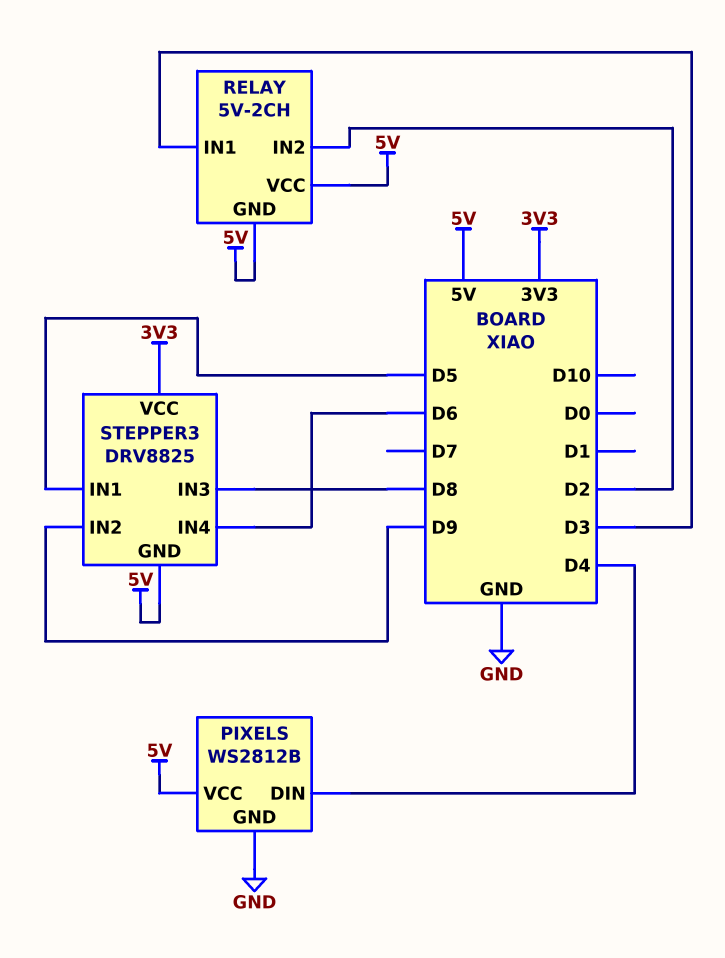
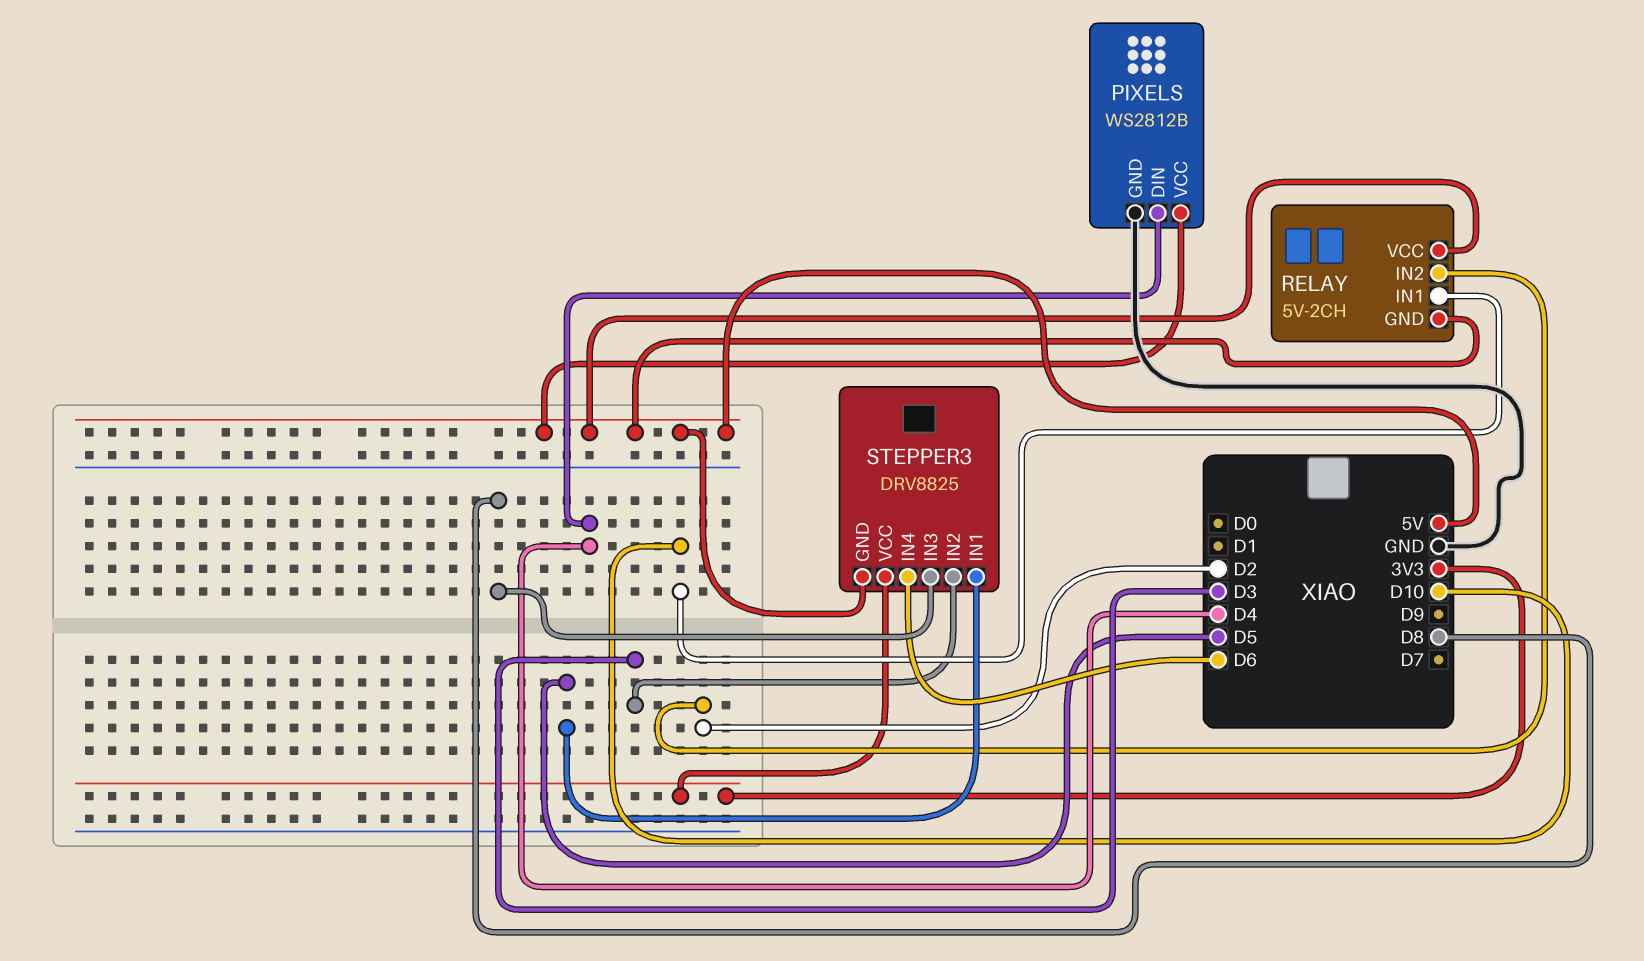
RELAY pin IN1: D3 -> D10
STEPPER3 pin IN2: D9 -> D3

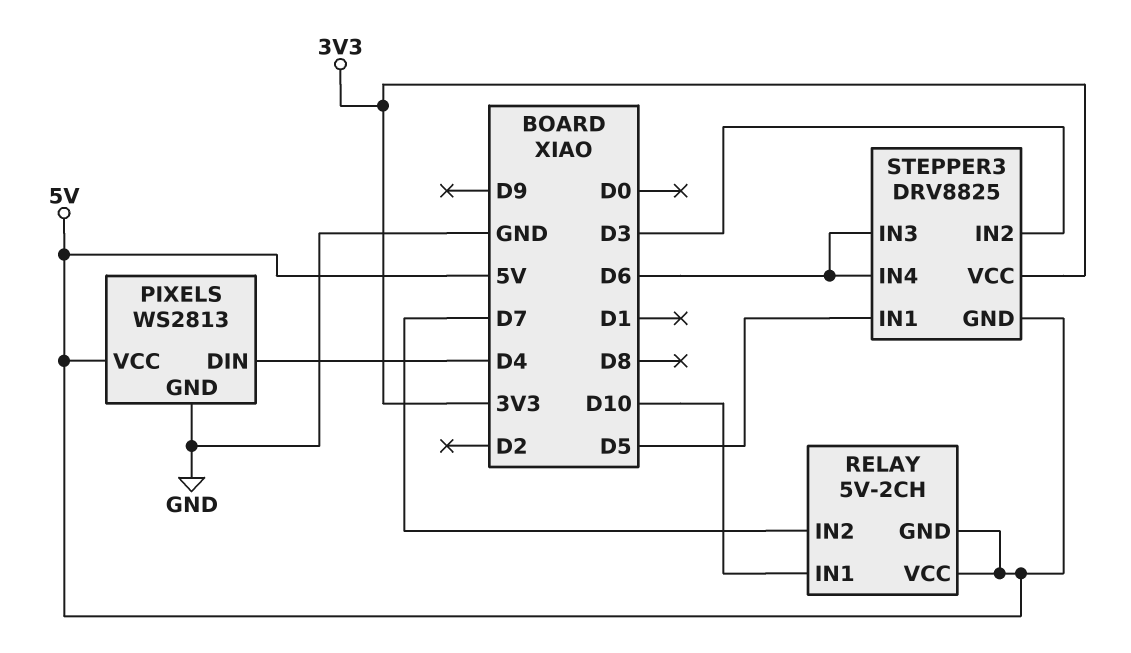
PIXELS: WS2812B -> WS2813
RELAY pin IN2: D2 -> D7
STEPPER3 pin IN3: D8 -> D6

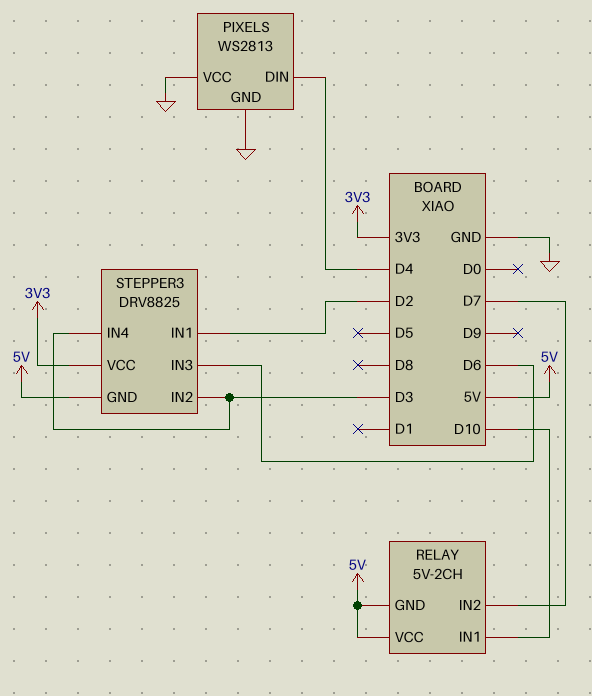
PIXELS pin VCC: 5V -> GND
STEPPER3 pin IN1: D5 -> D2
STEPPER3 pin IN4: D6 -> D3

